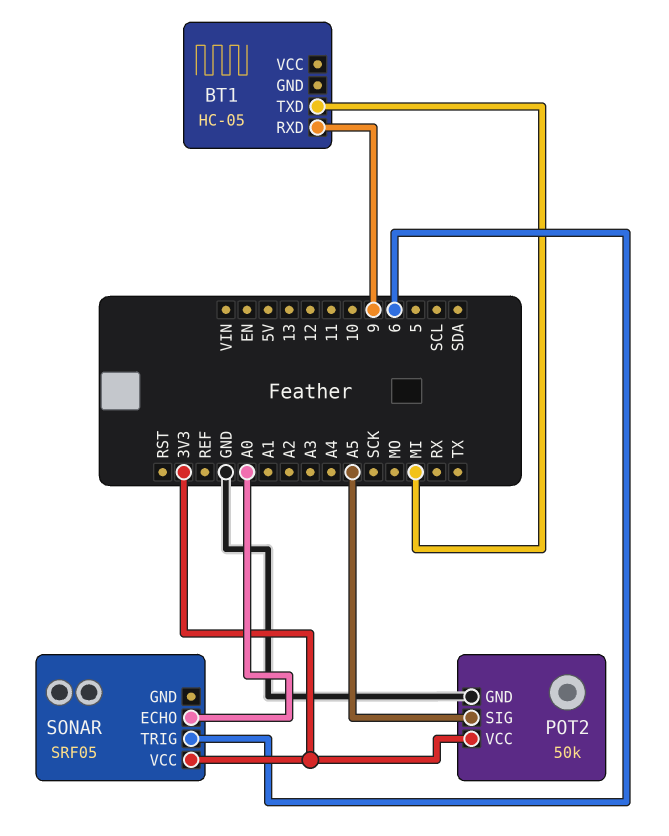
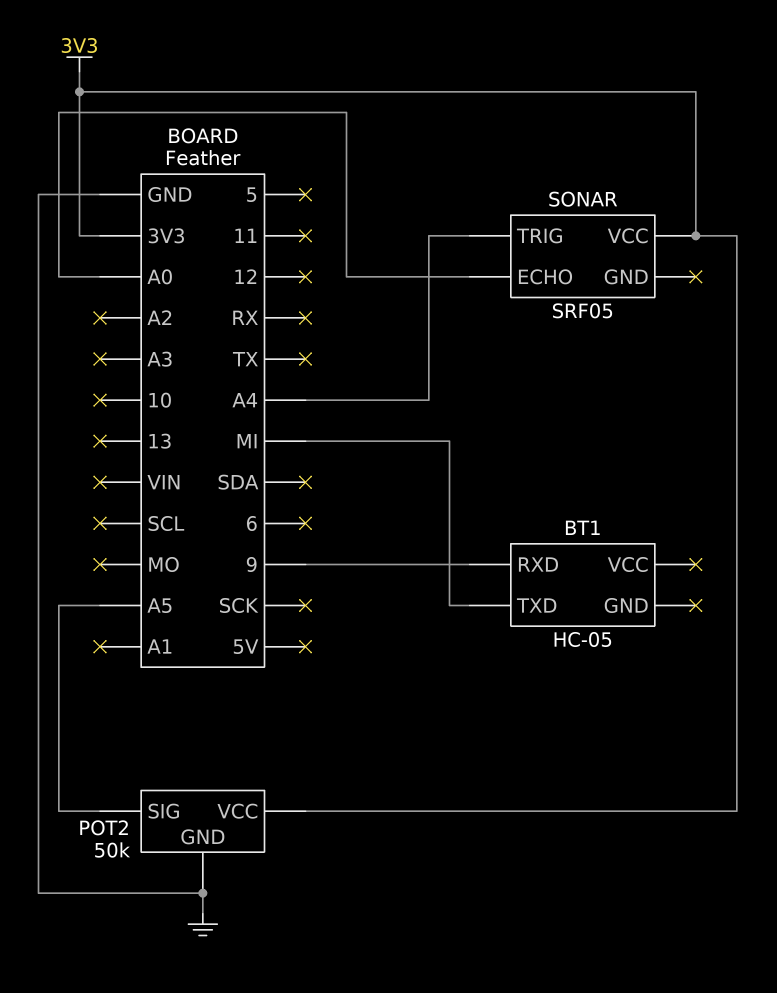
SONAR pin TRIG: 6 -> A4

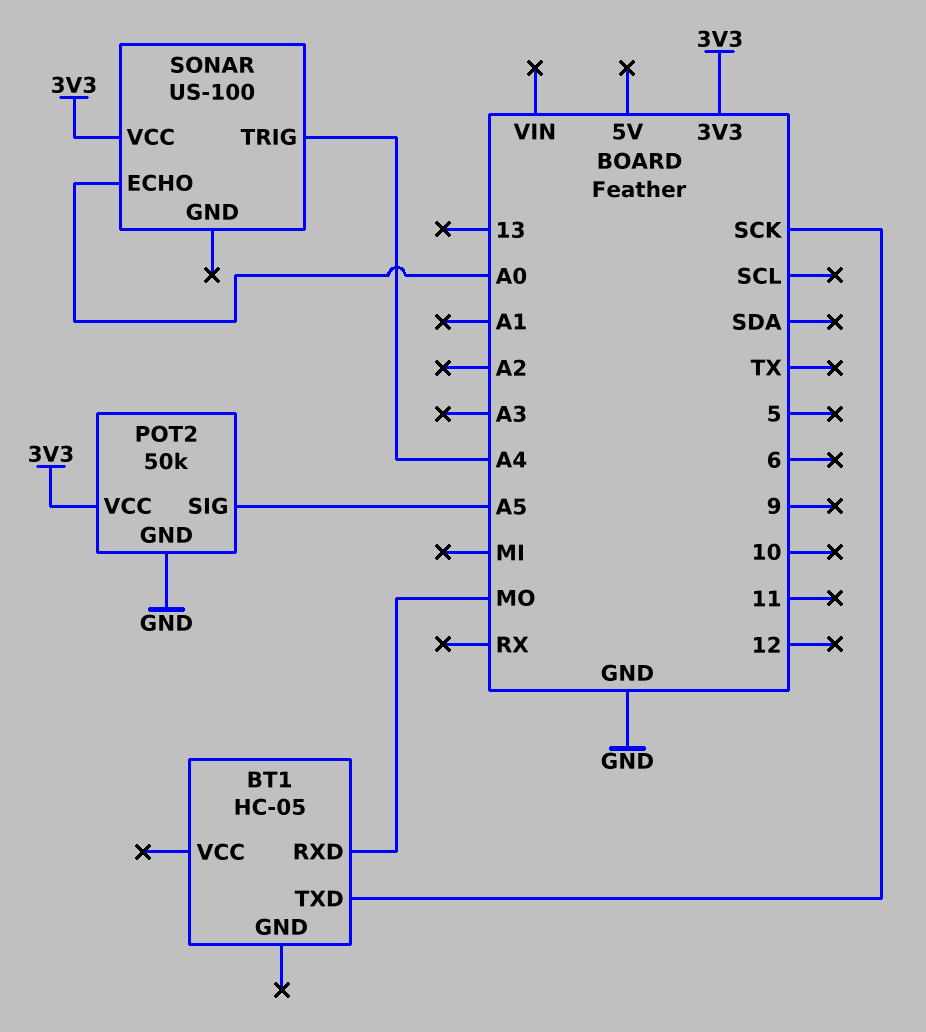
BT1 pin RXD: 9 -> MO
BT1 pin TXD: MI -> SCK
SONAR: SRF05 -> US-100

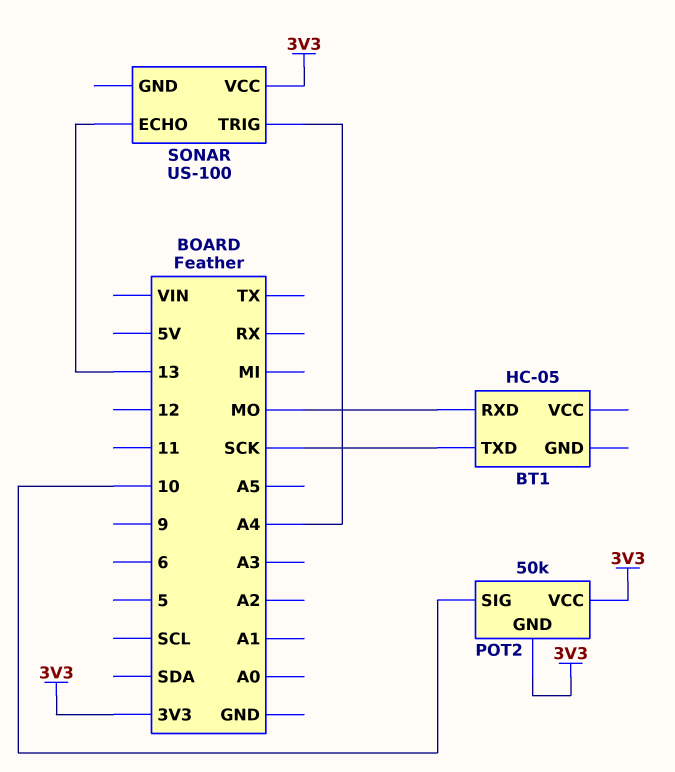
POT2 pin GND: GND -> 3V3
POT2 pin SIG: A5 -> 10
SONAR pin ECHO: A0 -> 13

